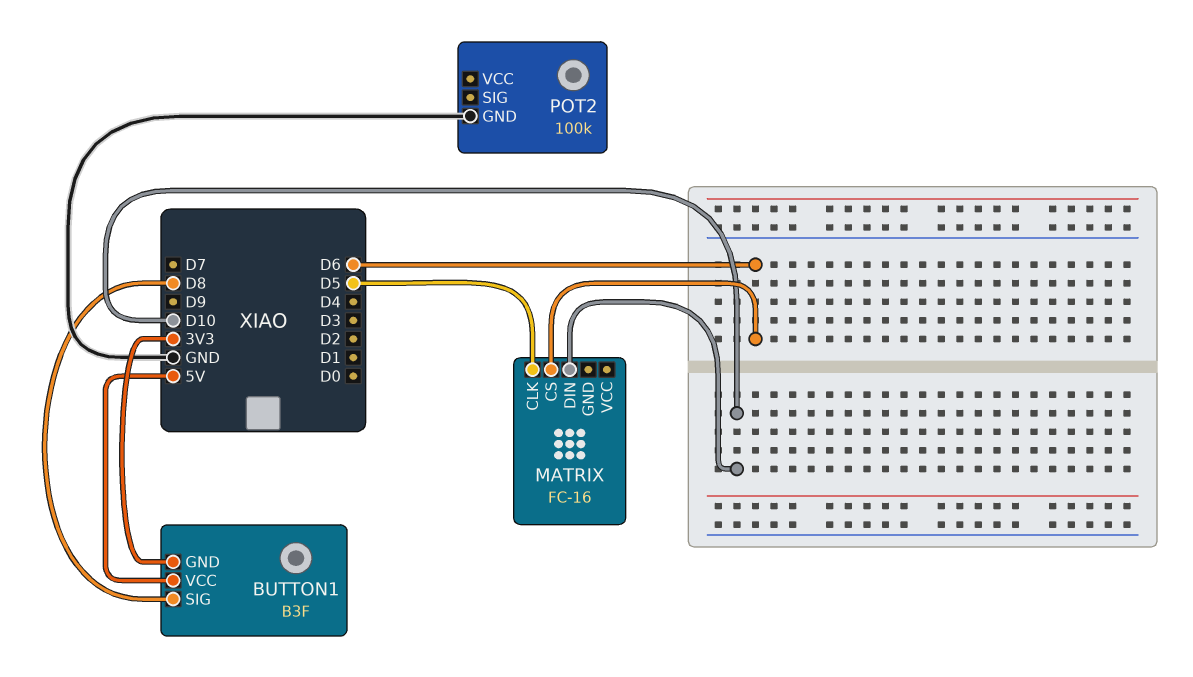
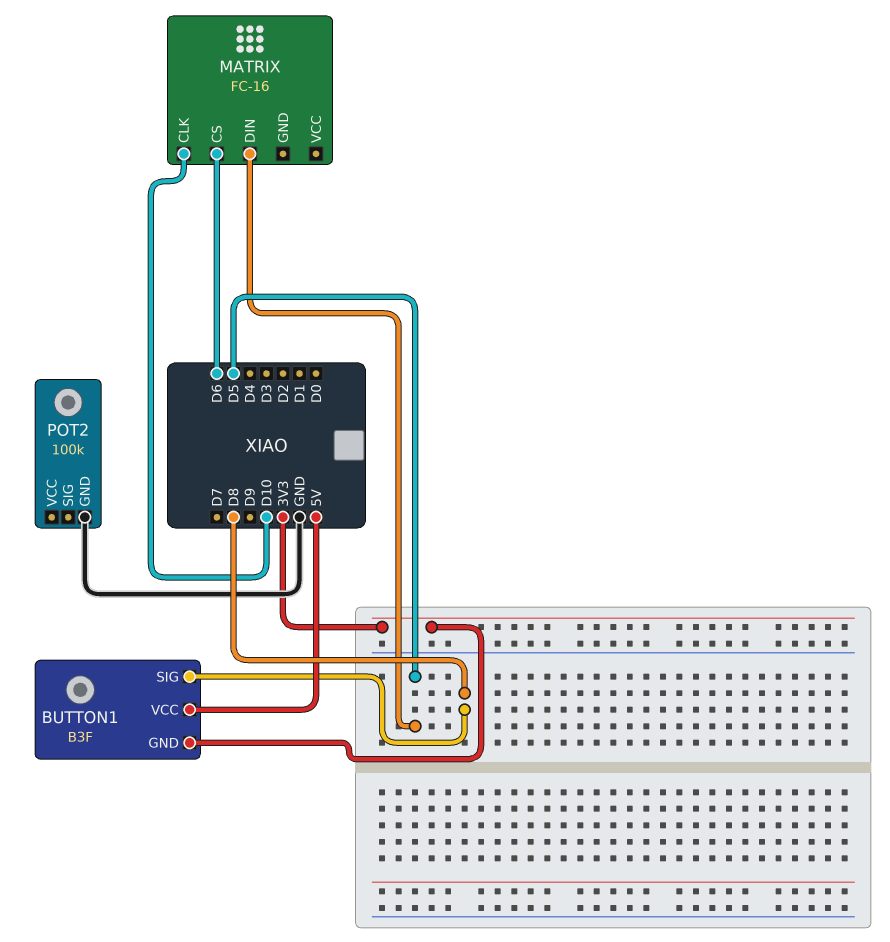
MATRIX pin CLK: D5 -> D10
MATRIX pin DIN: D10 -> D5

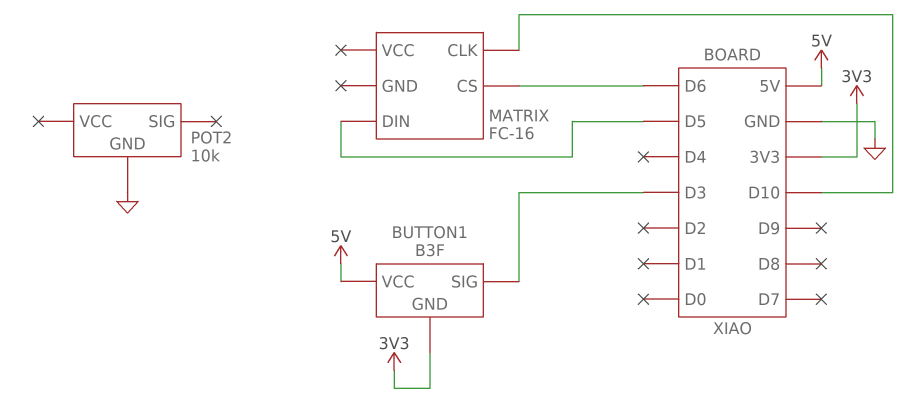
BUTTON1 pin SIG: D8 -> D3
POT2: 100k -> 10k

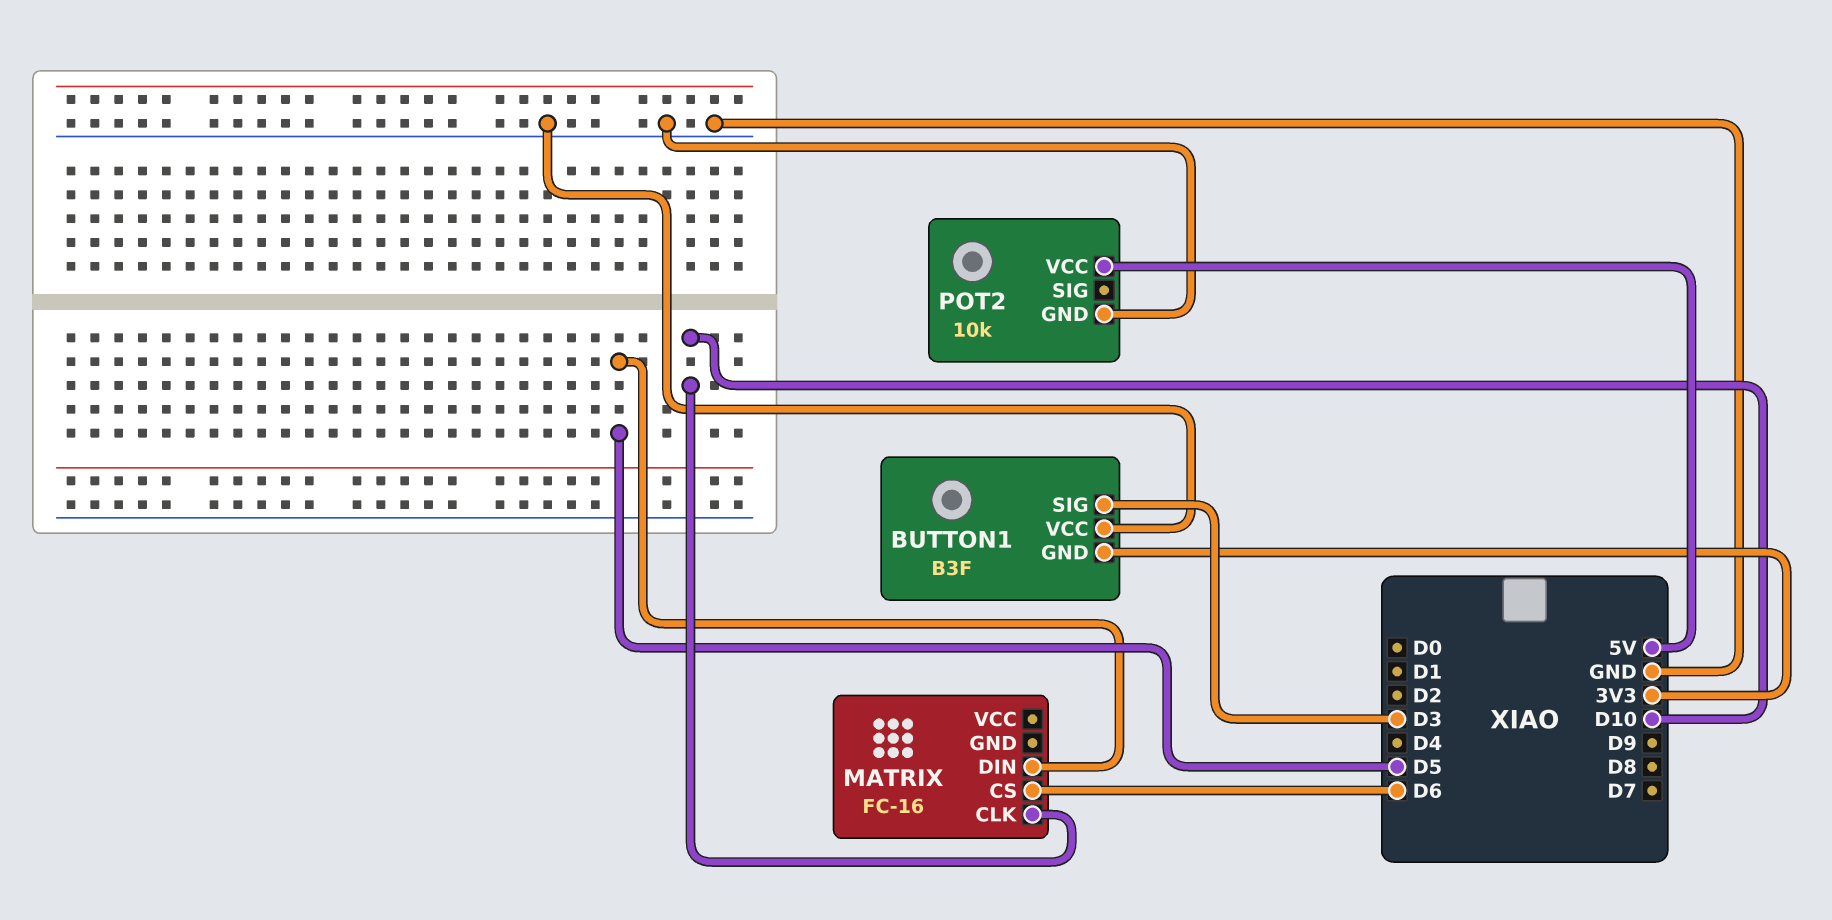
BUTTON1 pin VCC: 5V -> GND
POT2 pin VCC: none -> 5V

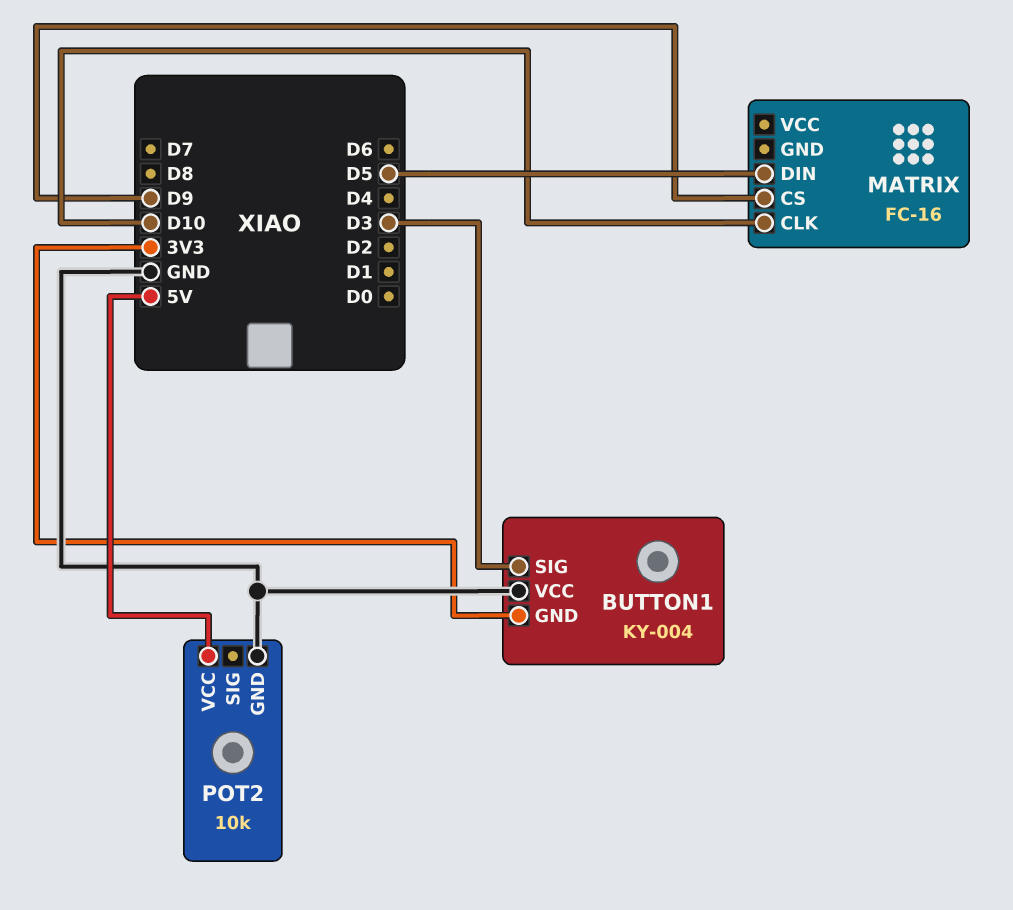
BUTTON1: B3F -> KY-004
MATRIX pin CS: D6 -> D9

